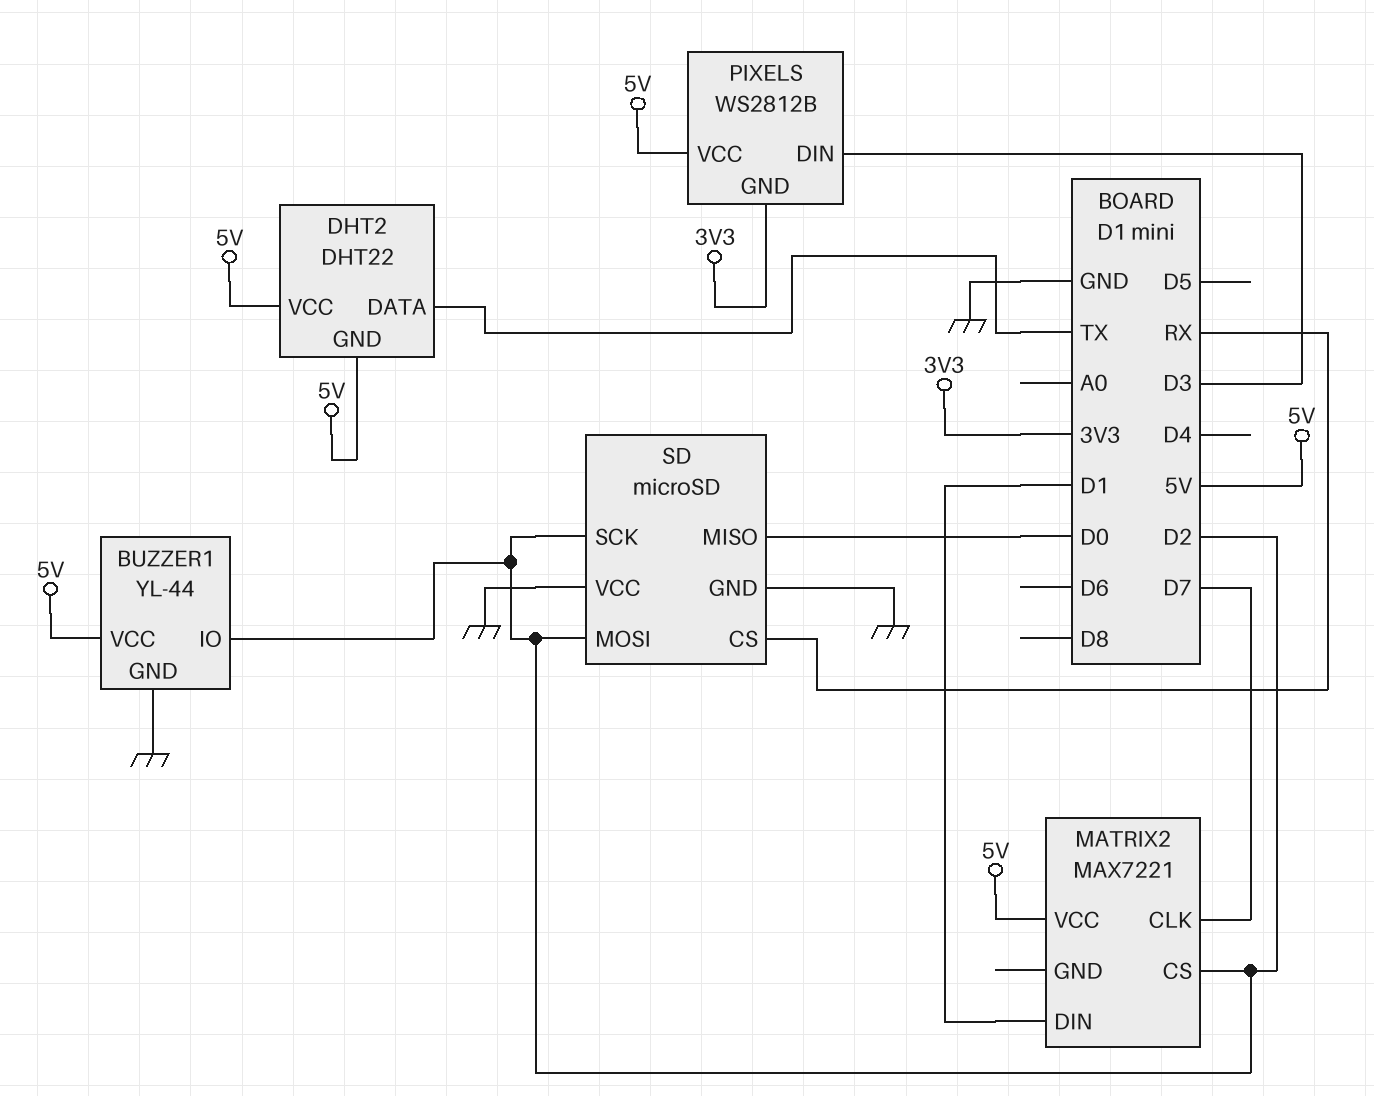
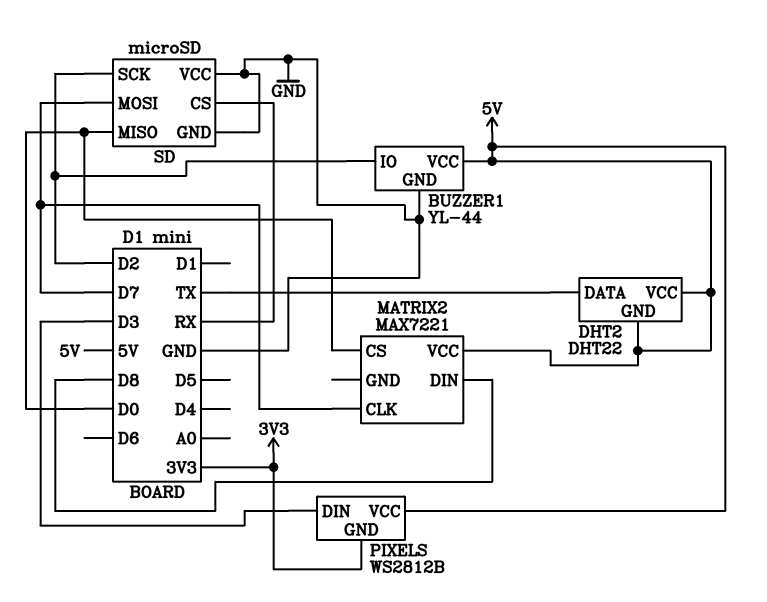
MATRIX2 pin CS: D2 -> D0
MATRIX2 pin DIN: D1 -> D8
SD pin MOSI: D2 -> D7

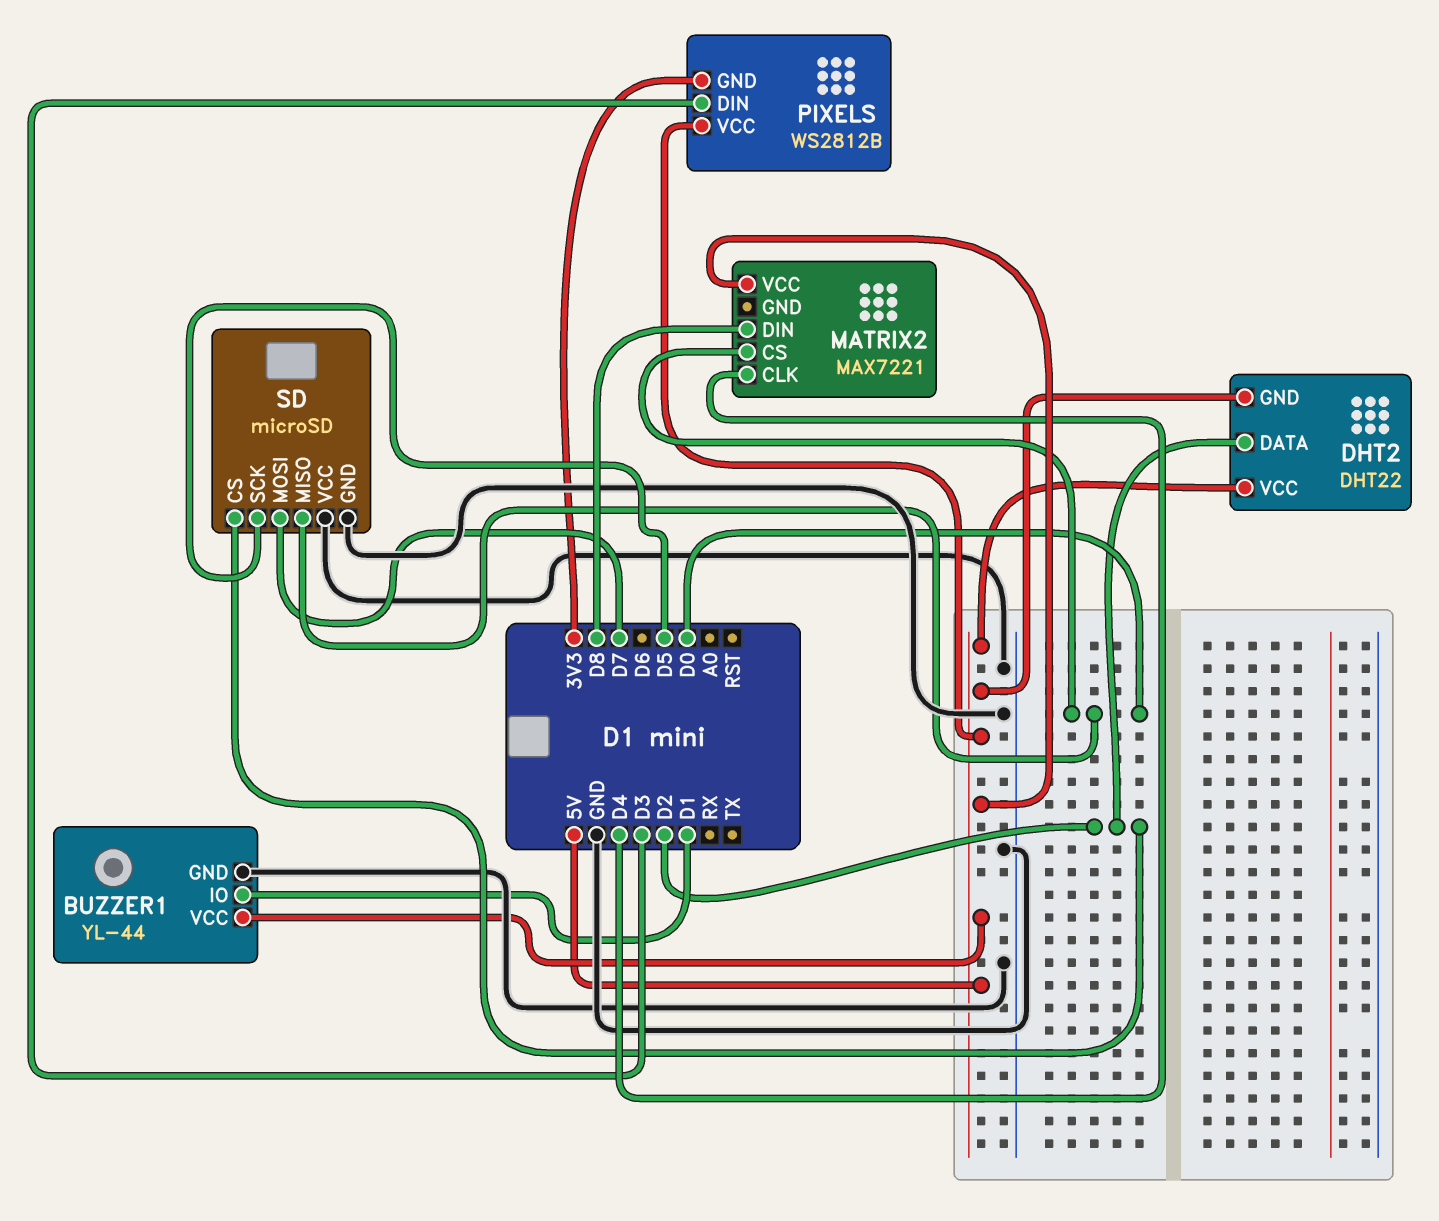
BUZZER1 pin IO: D2 -> D1
DHT2 pin DATA: TX -> D2
MATRIX2 pin CLK: D7 -> D4
SD pin CS: RX -> D2
SD pin SCK: D2 -> D5

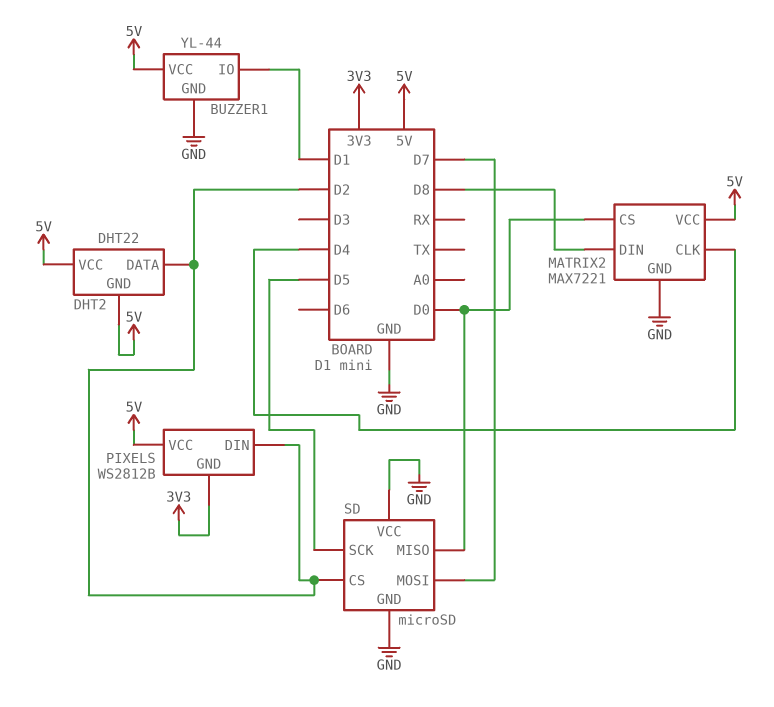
MATRIX2 pin GND: none -> GND
PIXELS pin DIN: D3 -> D2

